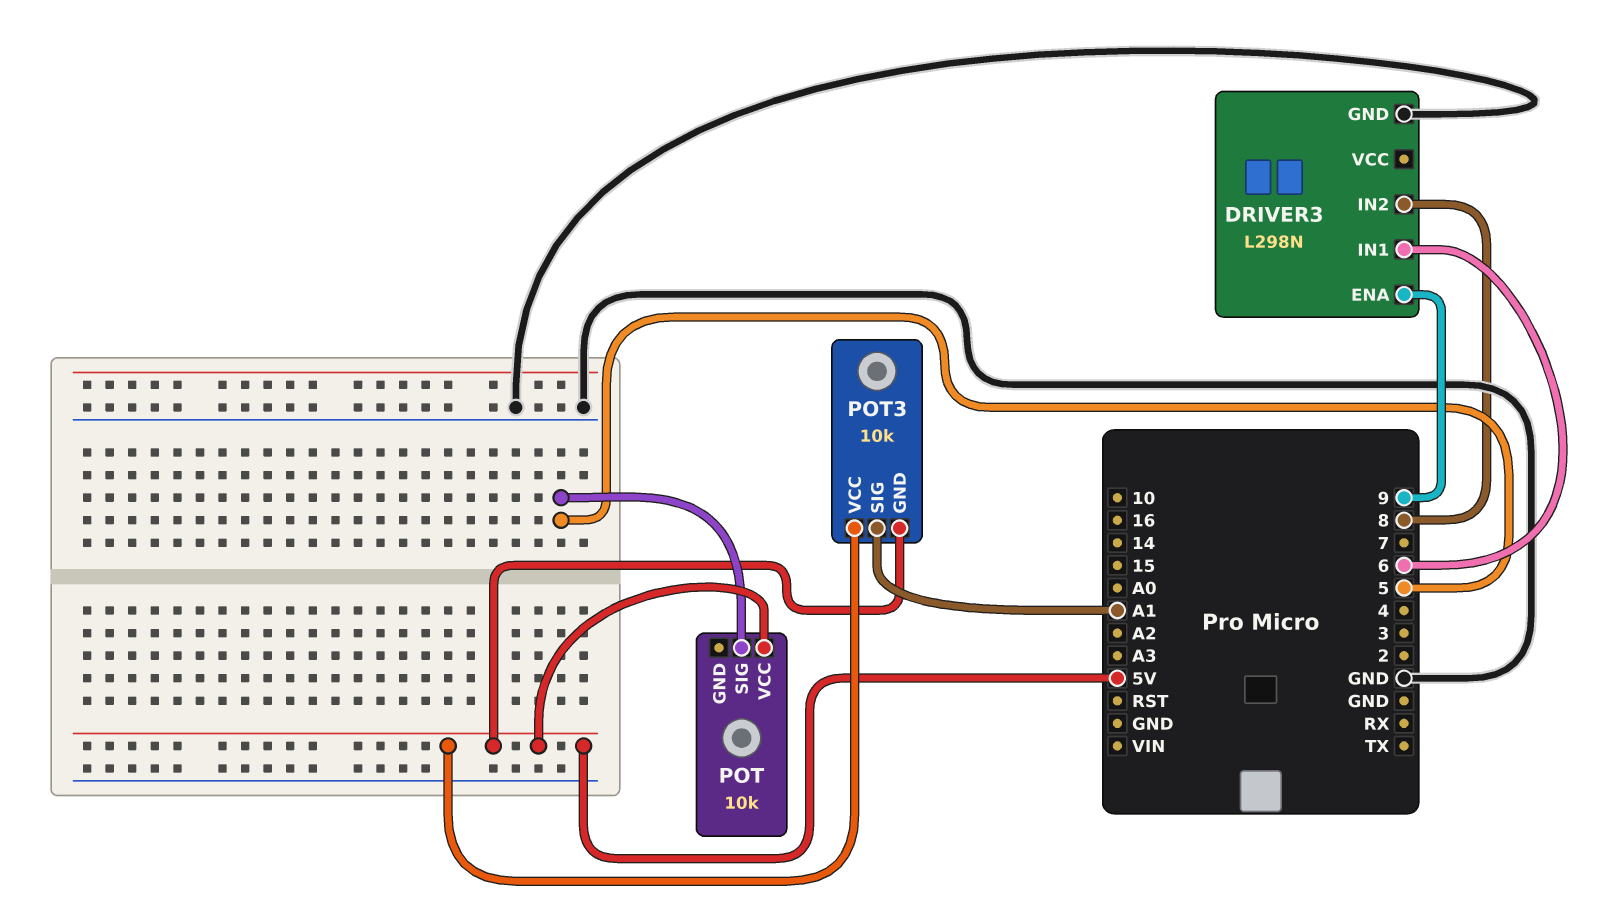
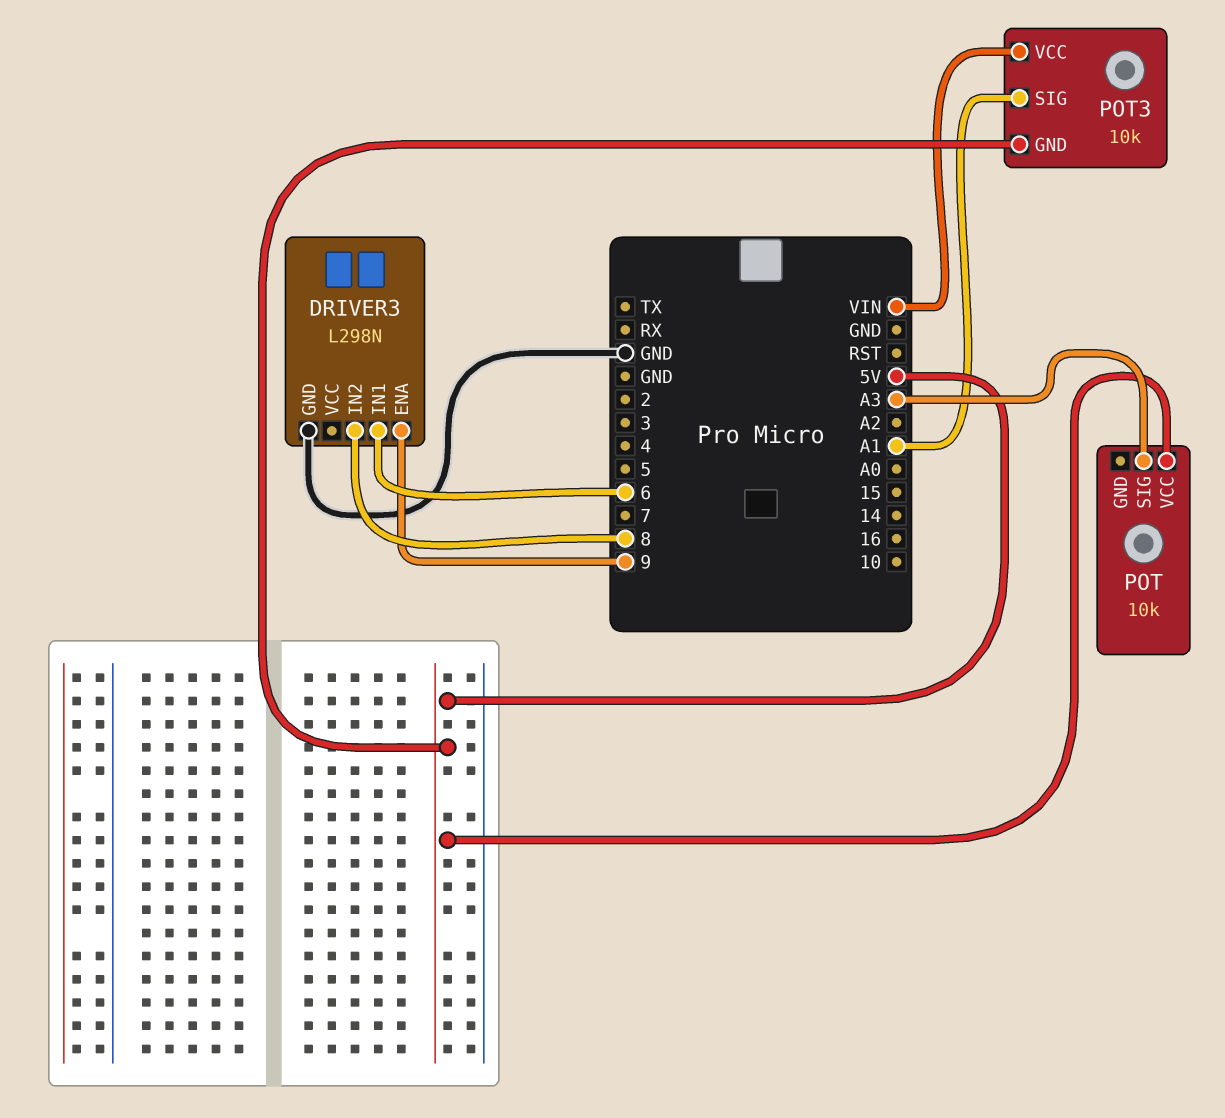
POT pin SIG: 5 -> A3
POT3 pin VCC: 5V -> VIN

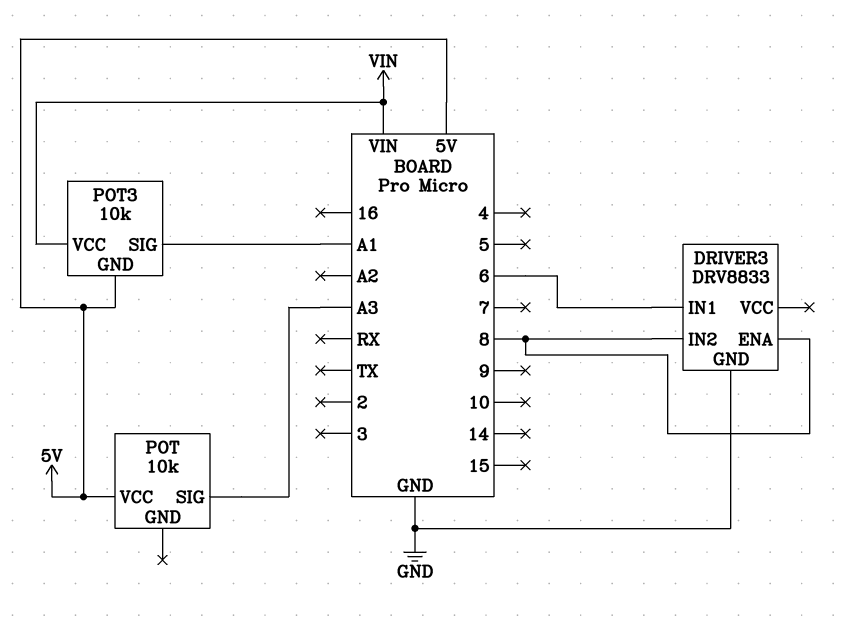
DRIVER3: L298N -> DRV8833
DRIVER3 pin ENA: 9 -> 8

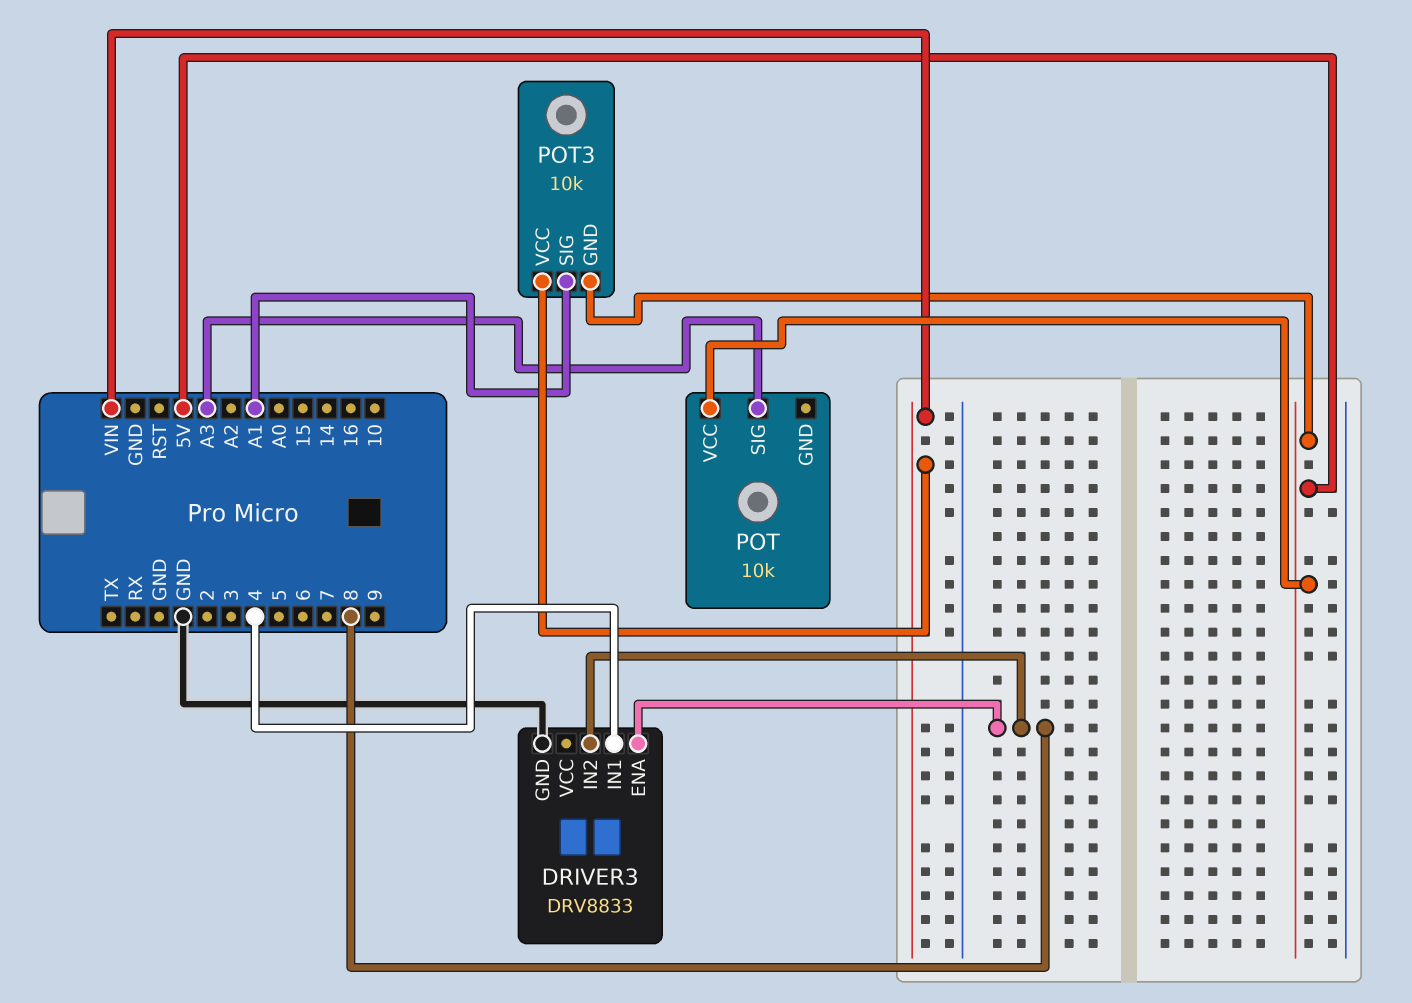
DRIVER3 pin IN1: 6 -> 4

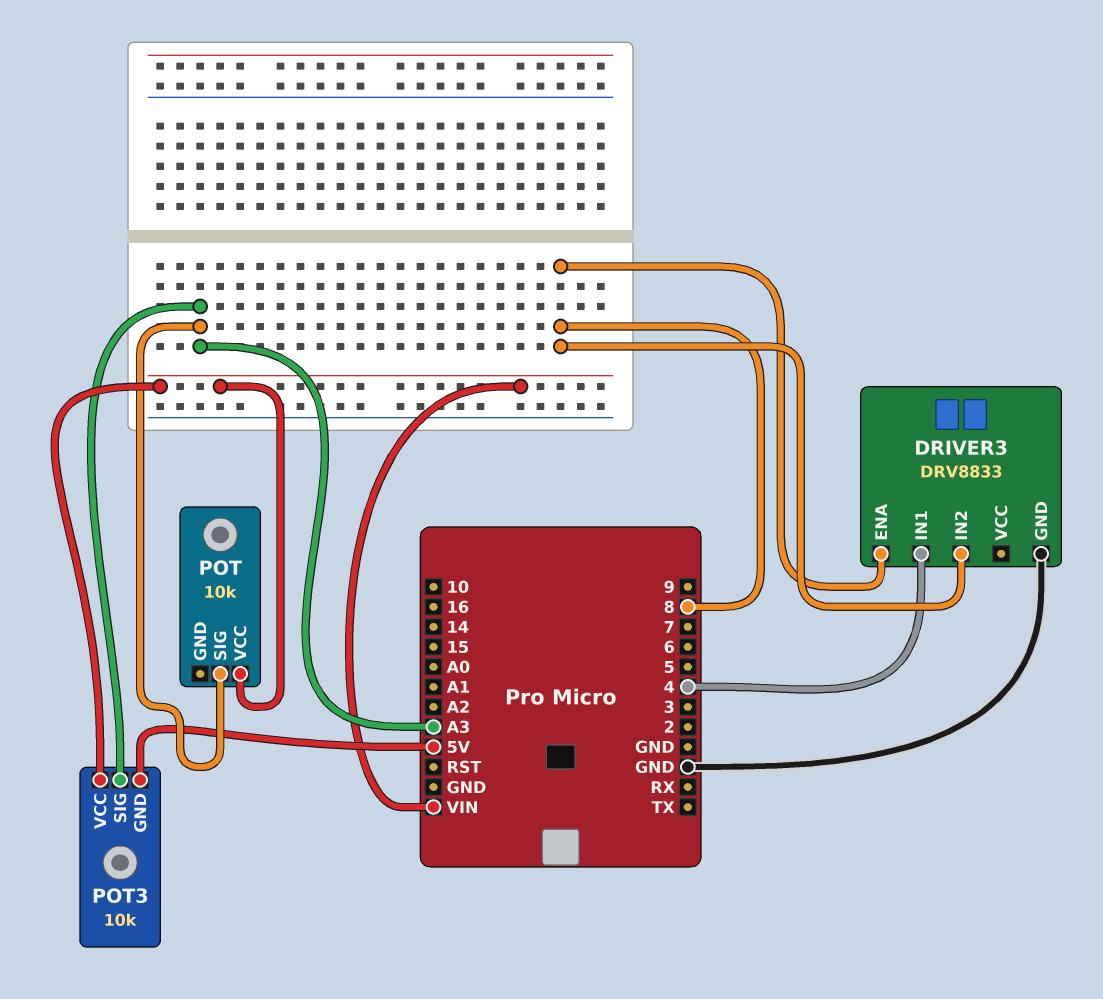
POT pin VCC: 5V -> VIN
POT3 pin SIG: A1 -> A3

